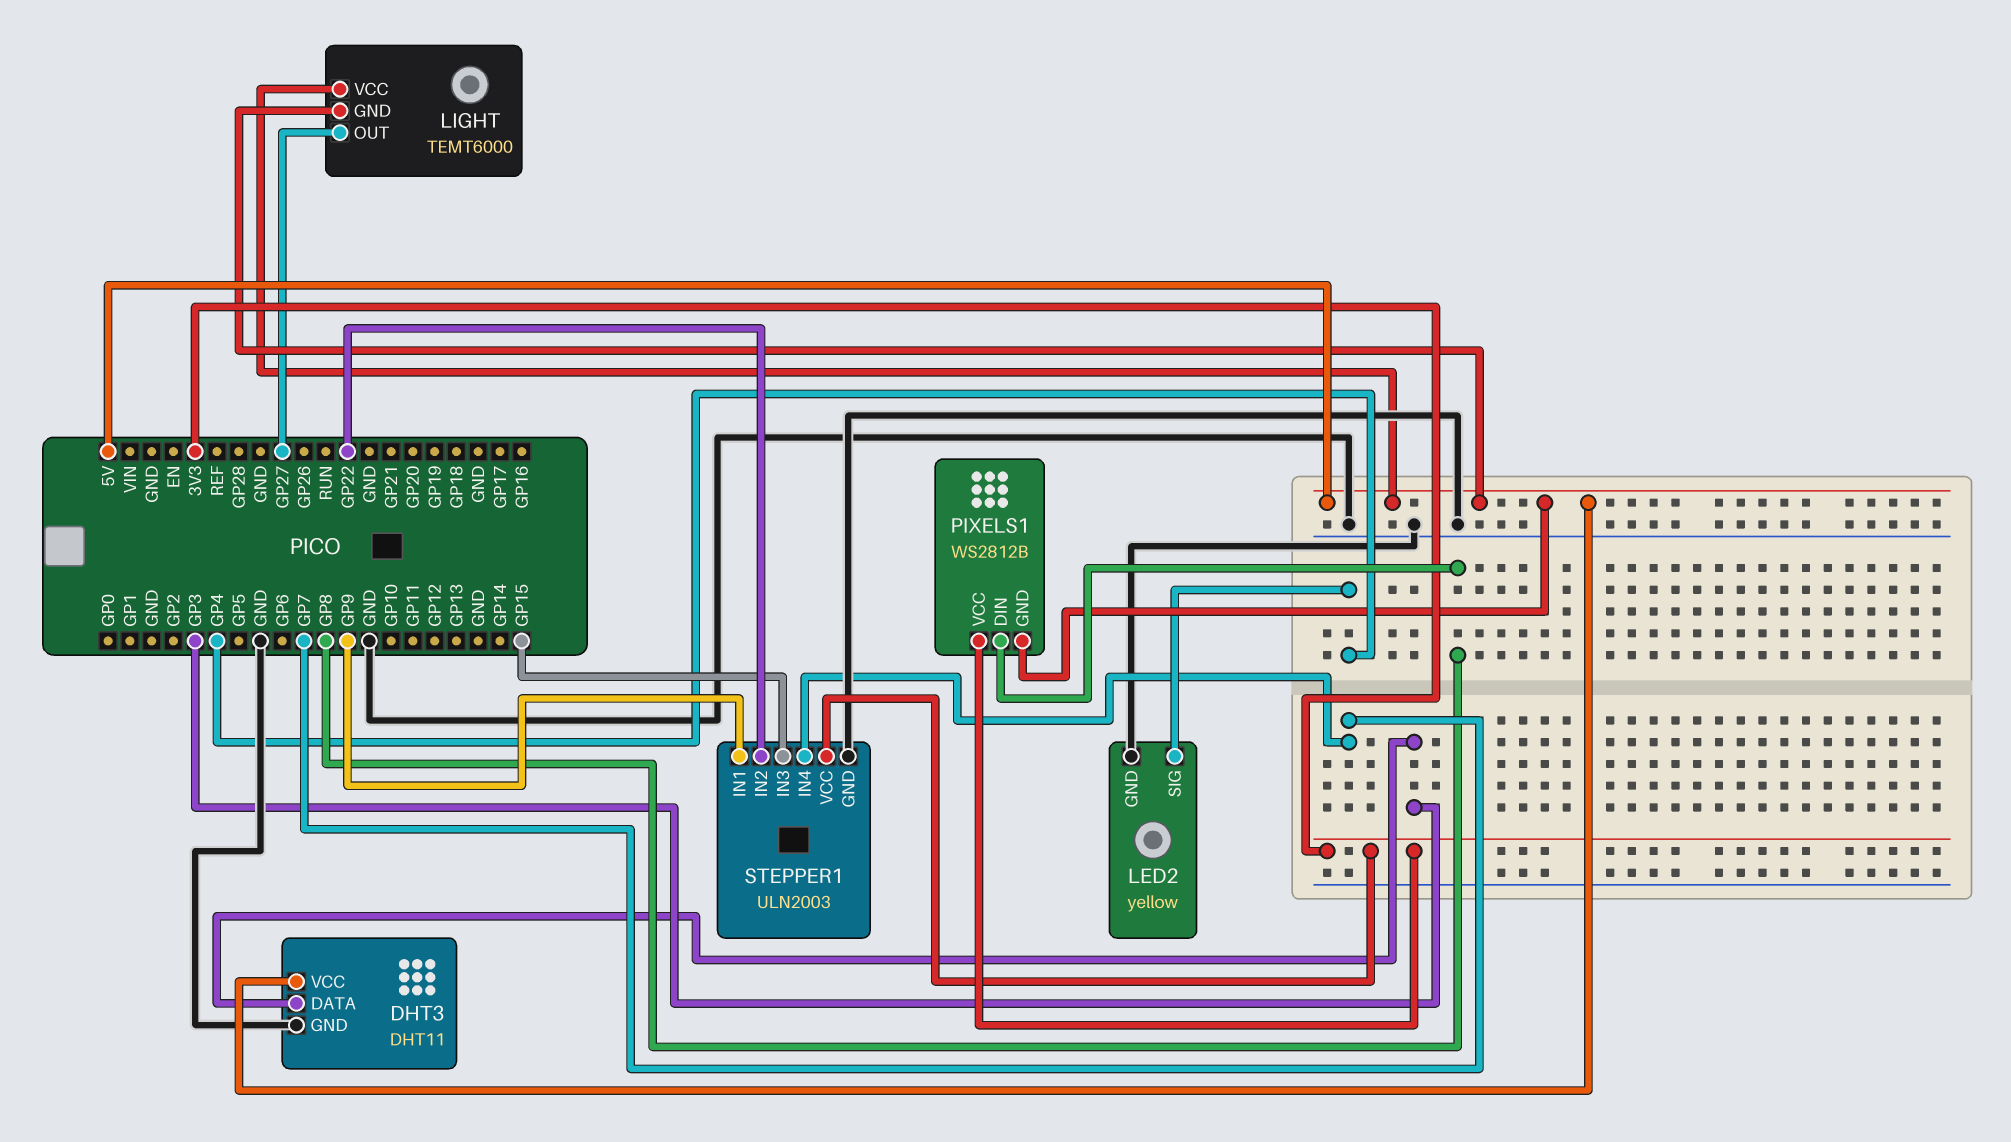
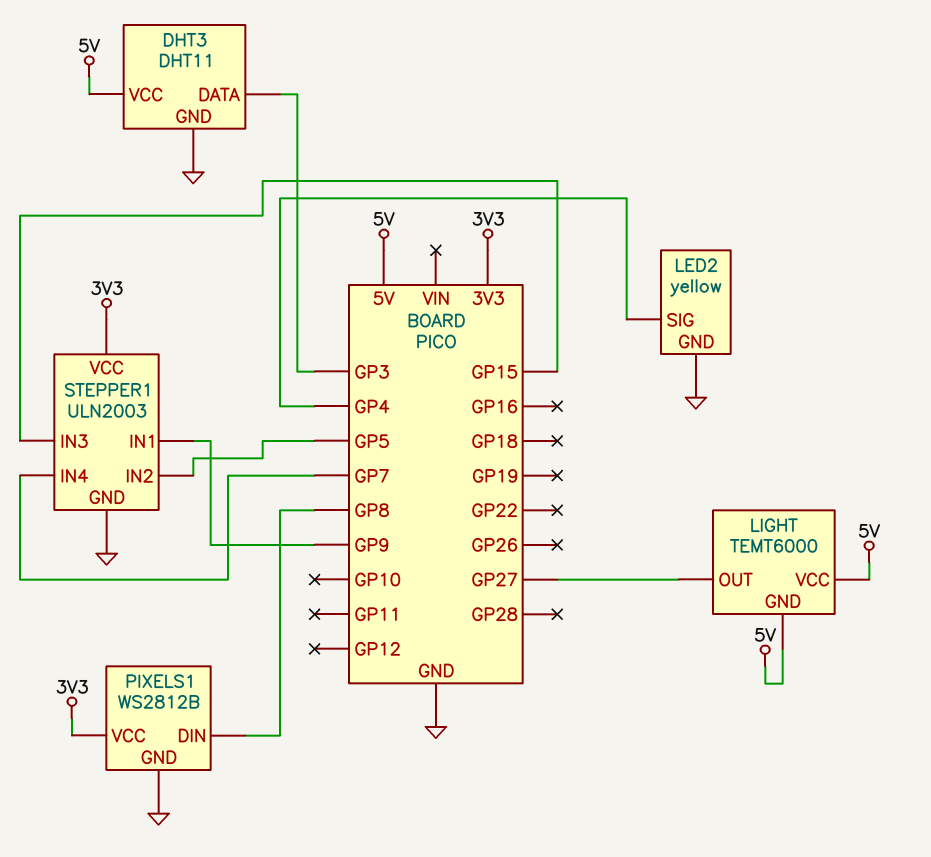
PIXELS1 pin GND: 5V -> GND
STEPPER1 pin IN2: GP22 -> GP5

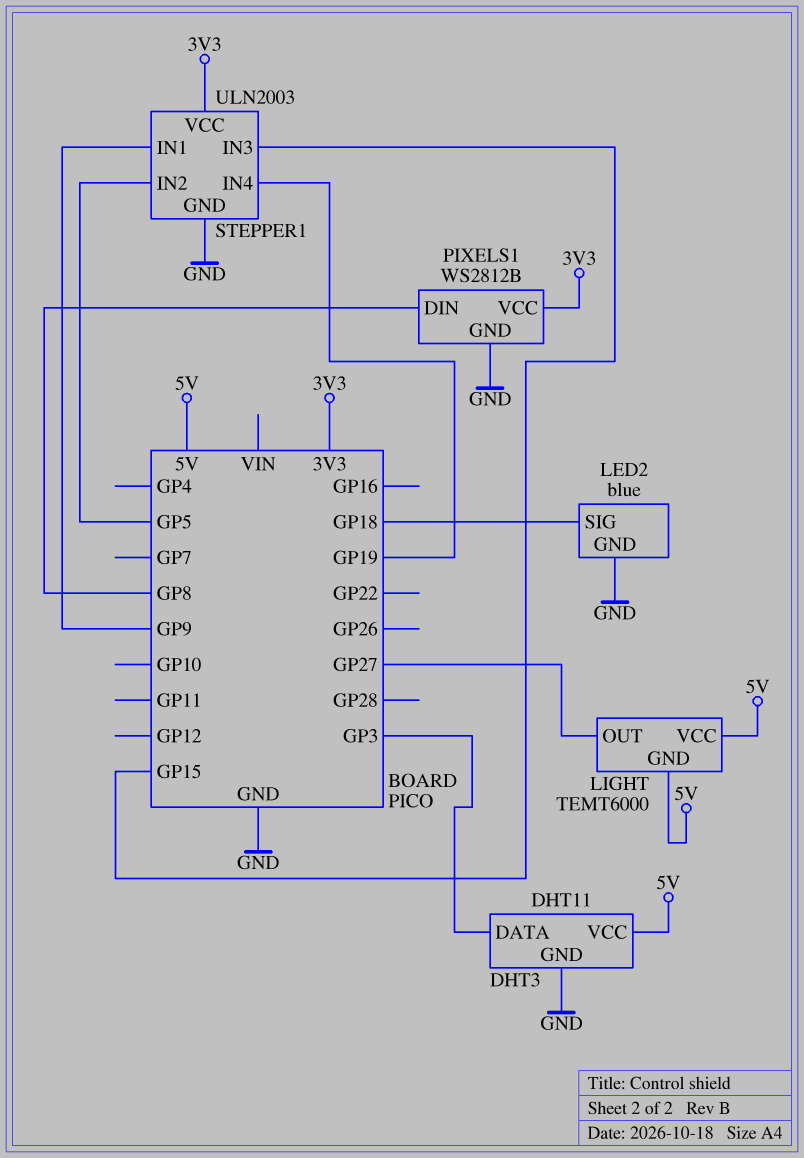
LED2: yellow -> blue
LED2 pin SIG: GP4 -> GP18
STEPPER1 pin IN4: GP7 -> GP19

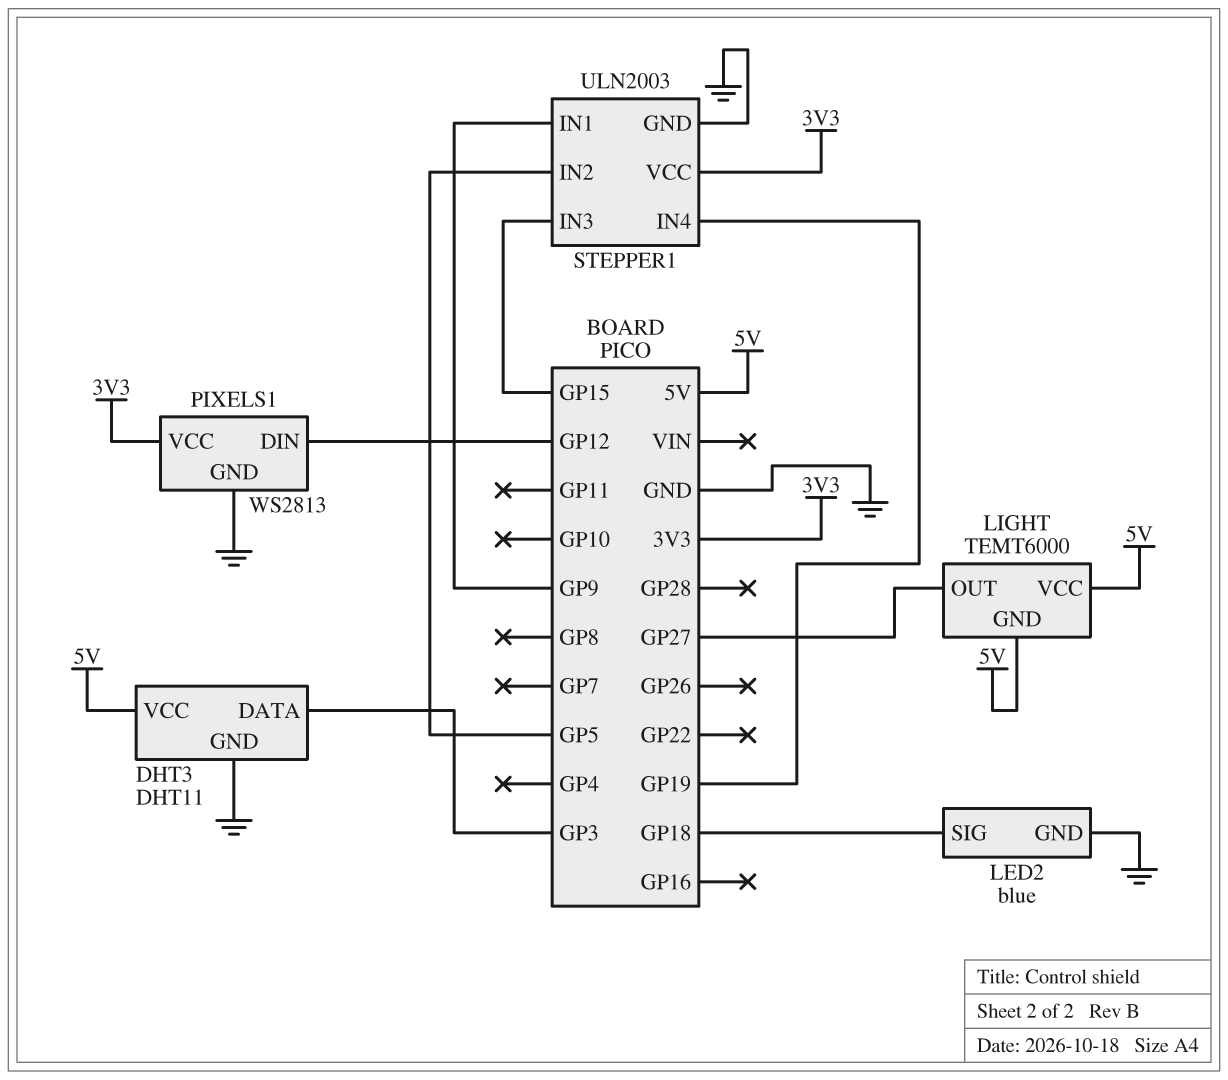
PIXELS1: WS2812B -> WS2813
PIXELS1 pin DIN: GP8 -> GP12

